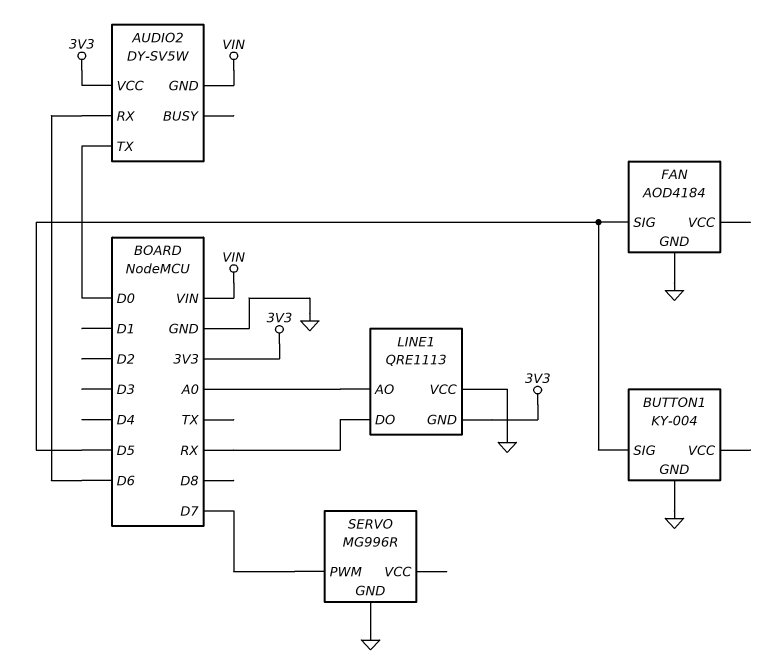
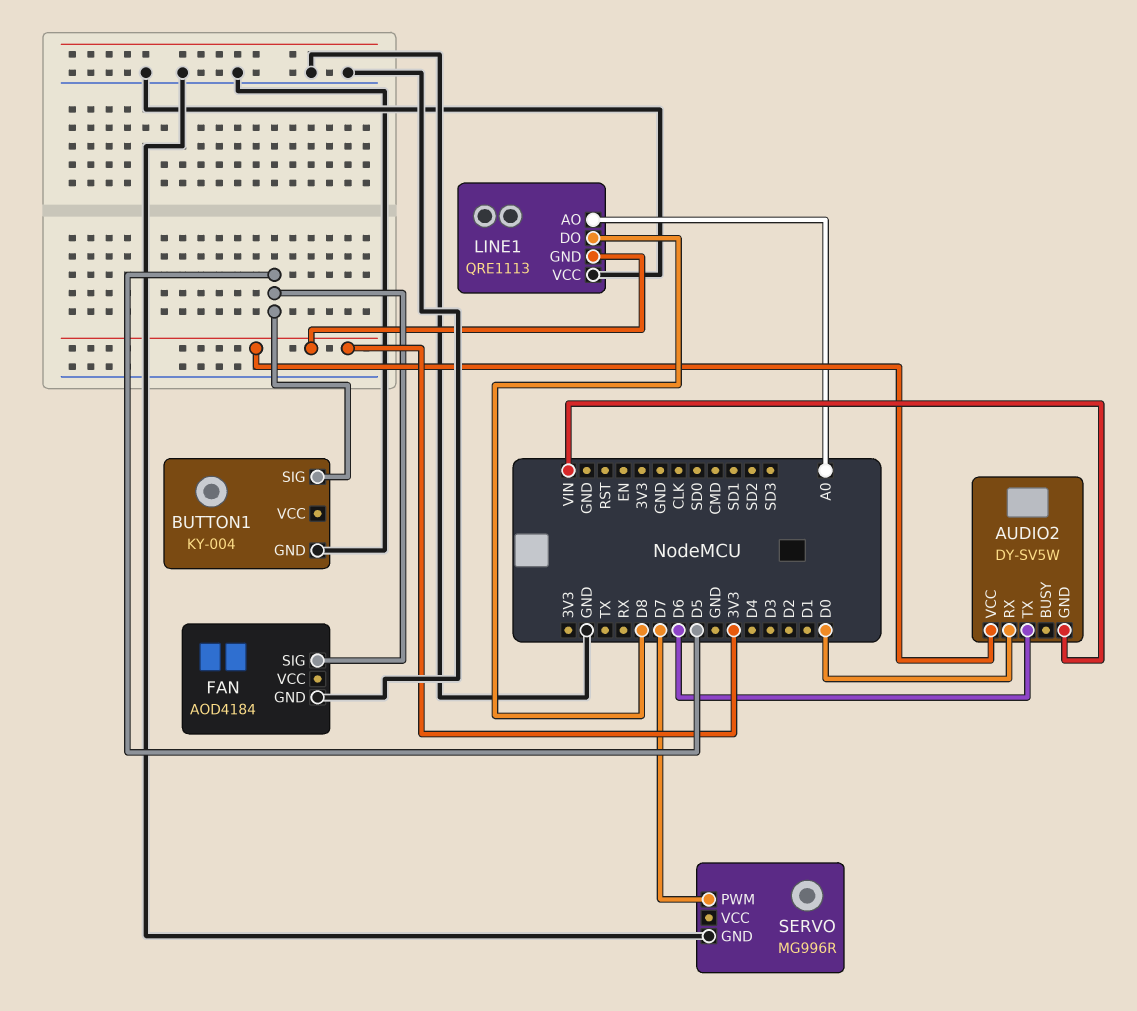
AUDIO2 pin RX: D6 -> D0
AUDIO2 pin TX: D0 -> D6
LINE1 pin DO: RX -> D8

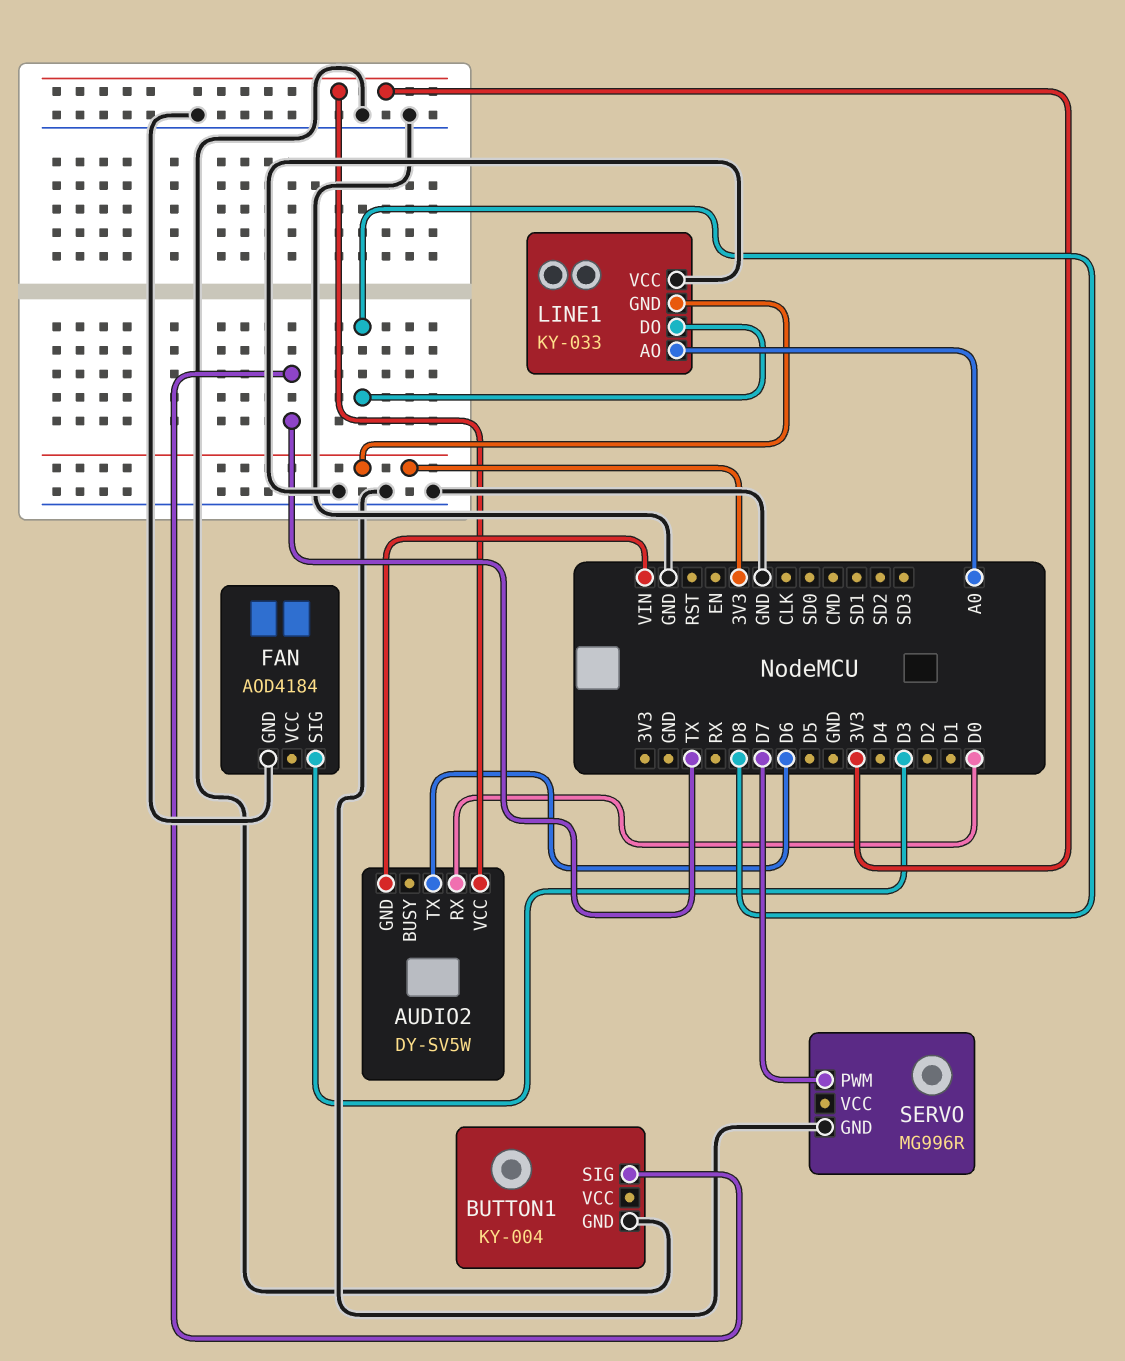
BUTTON1 pin SIG: D5 -> TX
FAN pin SIG: D5 -> D3
LINE1: QRE1113 -> KY-033

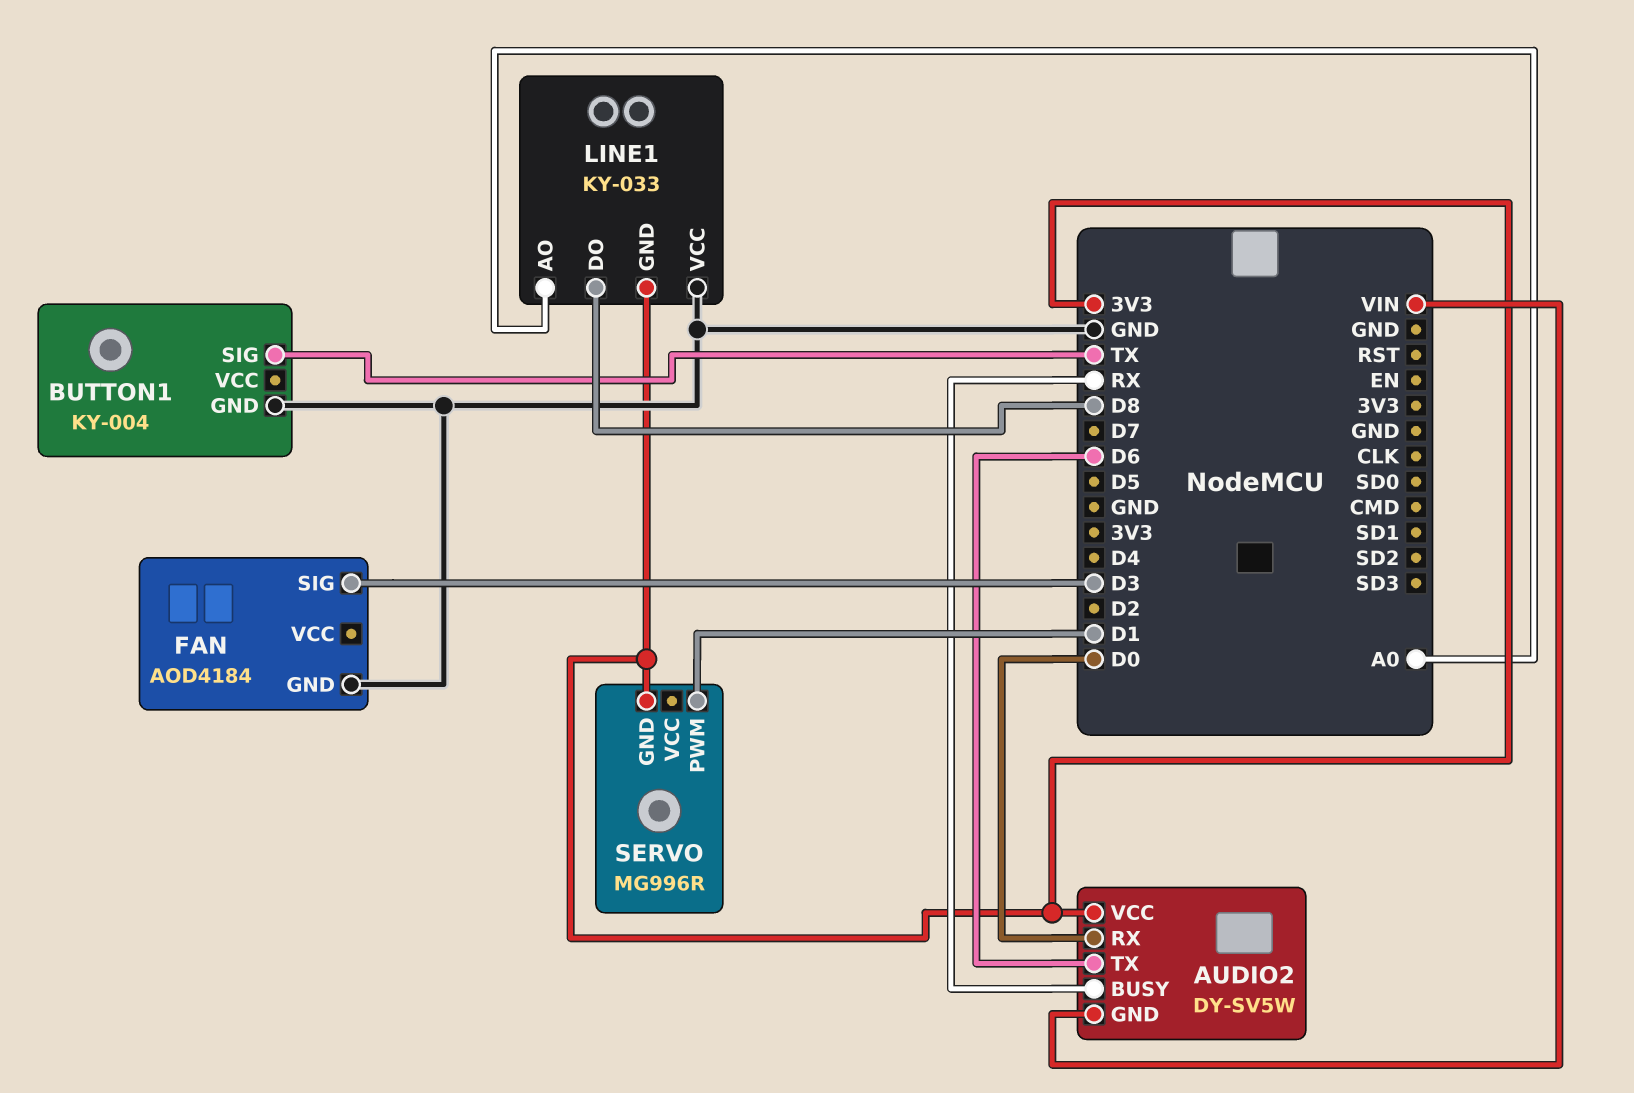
AUDIO2 pin BUSY: none -> RX
SERVO pin GND: GND -> 3V3
SERVO pin PWM: D7 -> D1

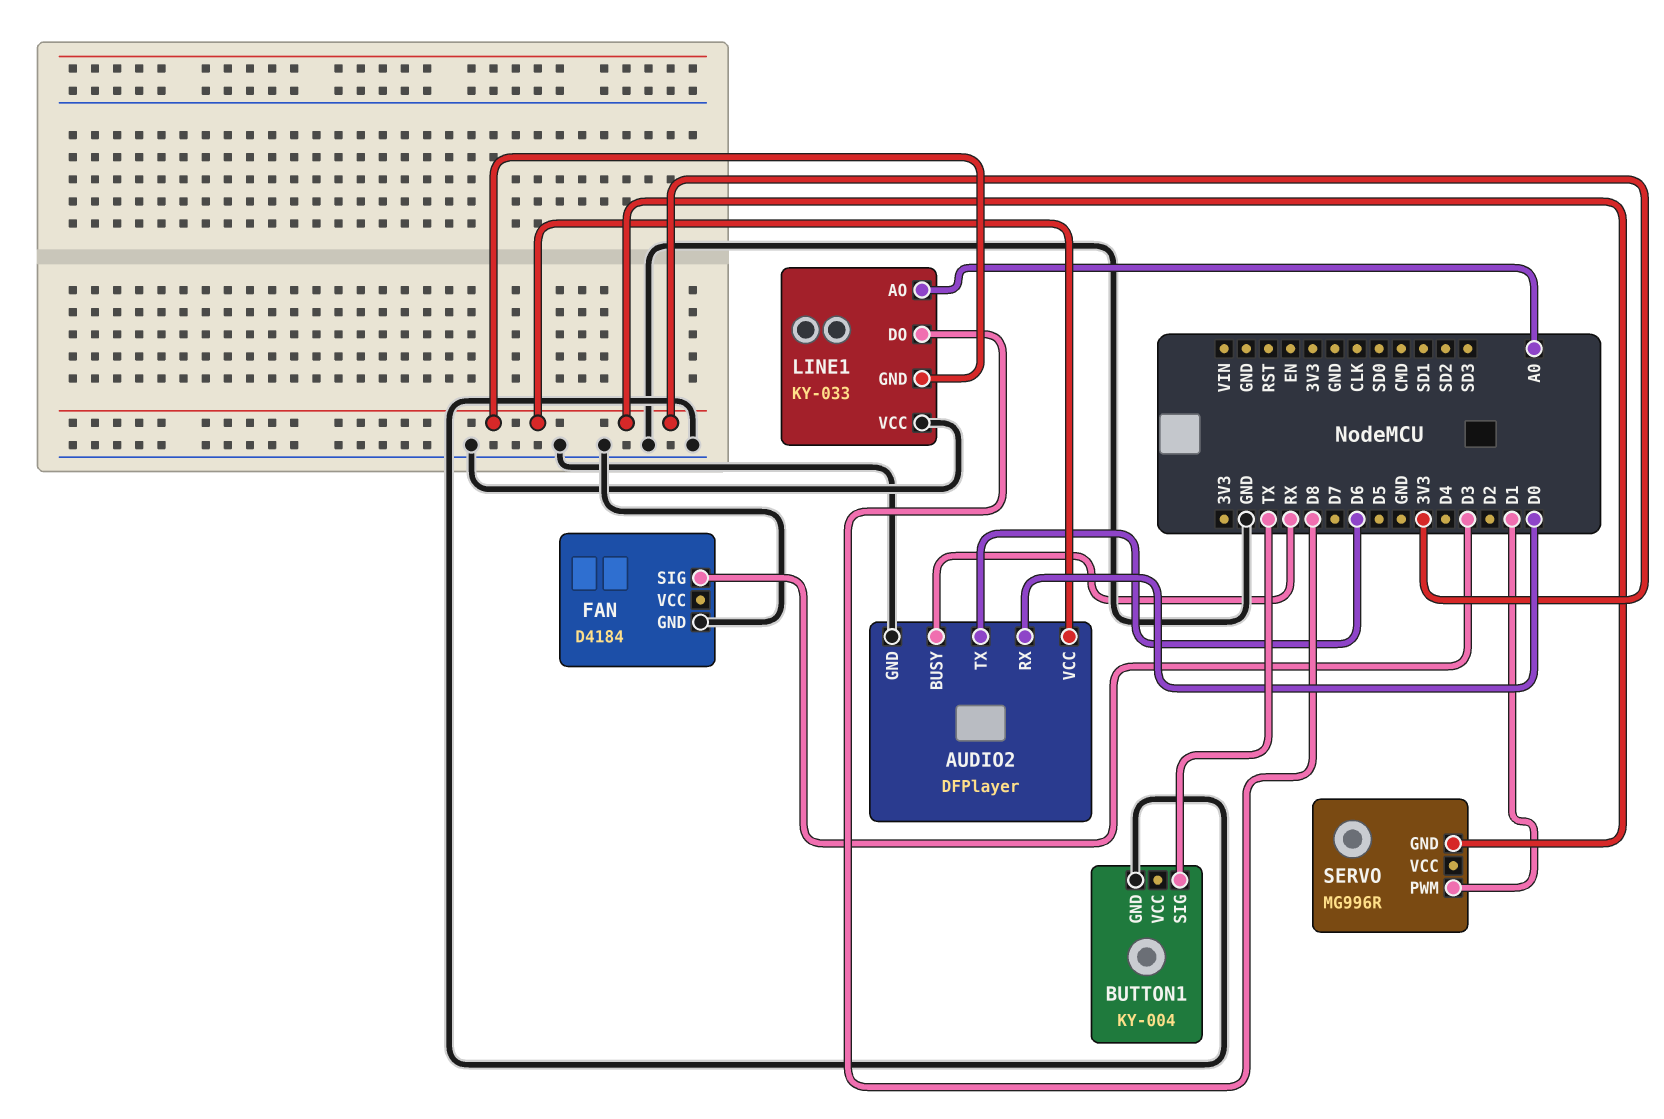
AUDIO2: DY-SV5W -> DFPlayer
AUDIO2 pin GND: VIN -> GND
FAN: AOD4184 -> D4184

